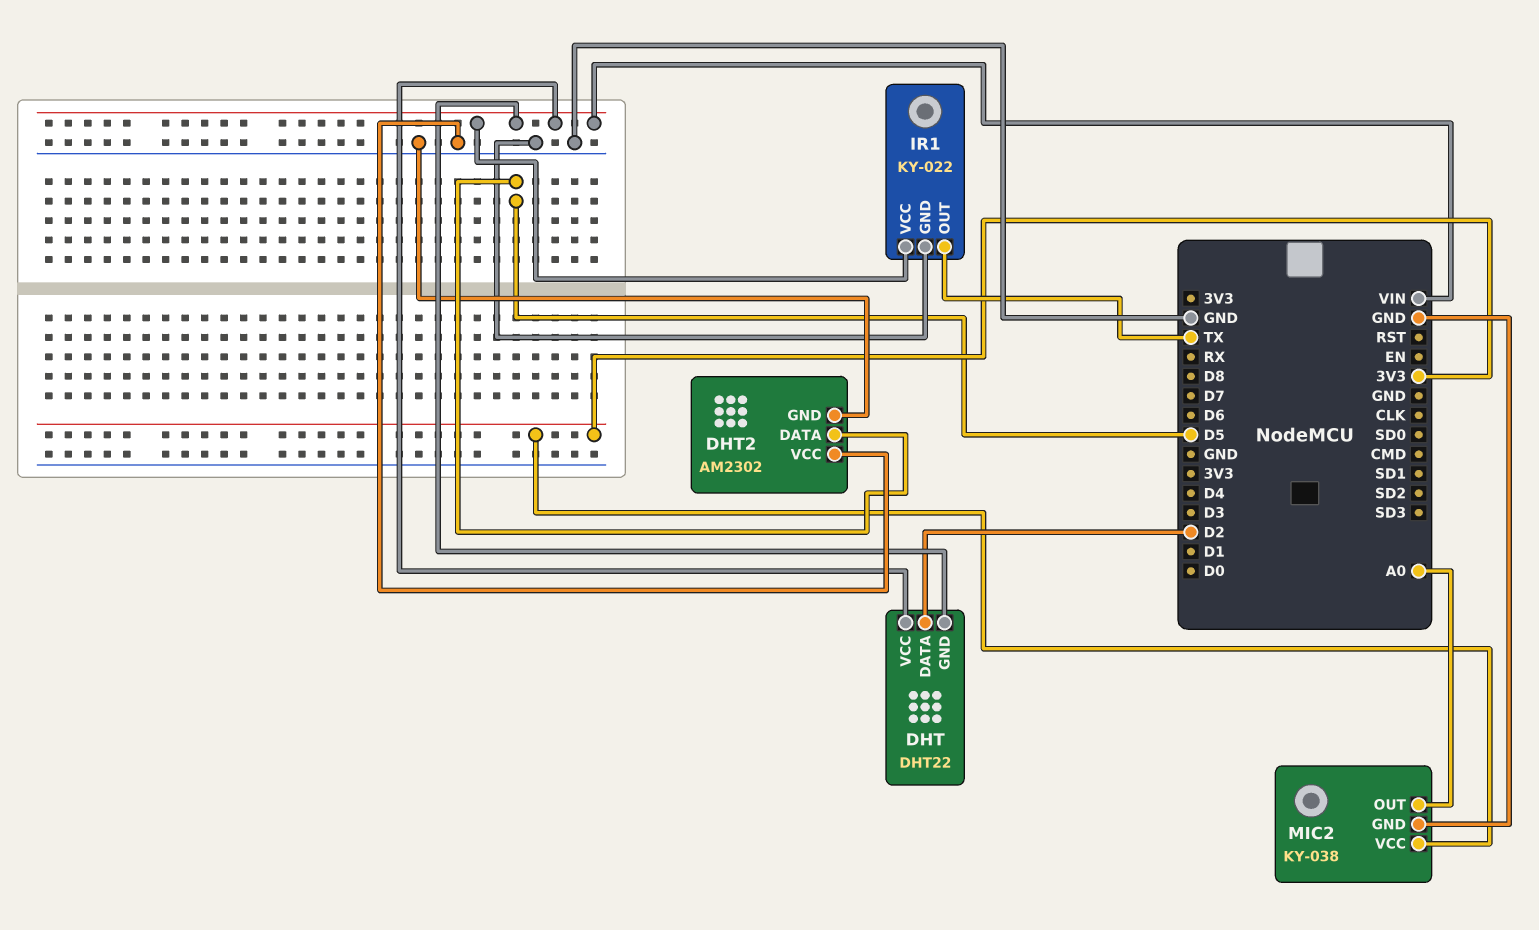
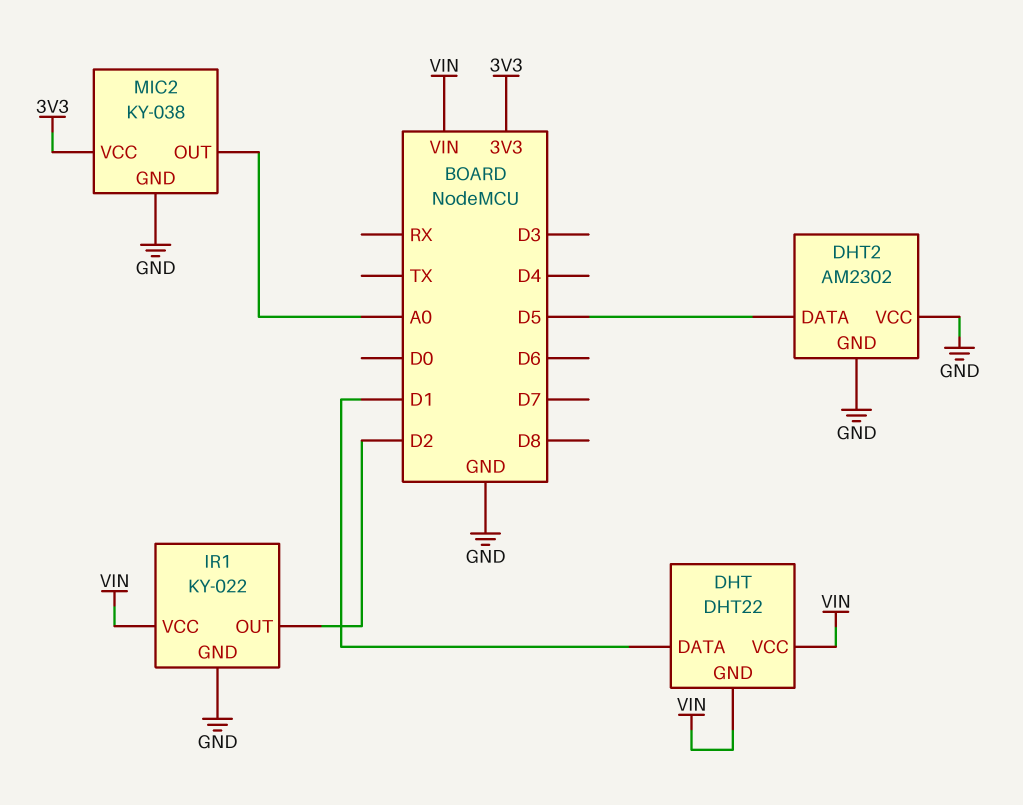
DHT pin DATA: D2 -> D1
IR1 pin OUT: TX -> D2

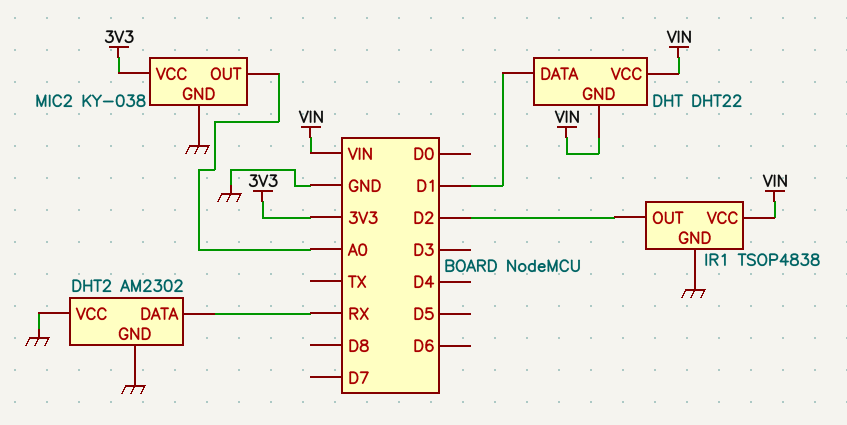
DHT2 pin DATA: D5 -> RX
IR1: KY-022 -> TSOP4838

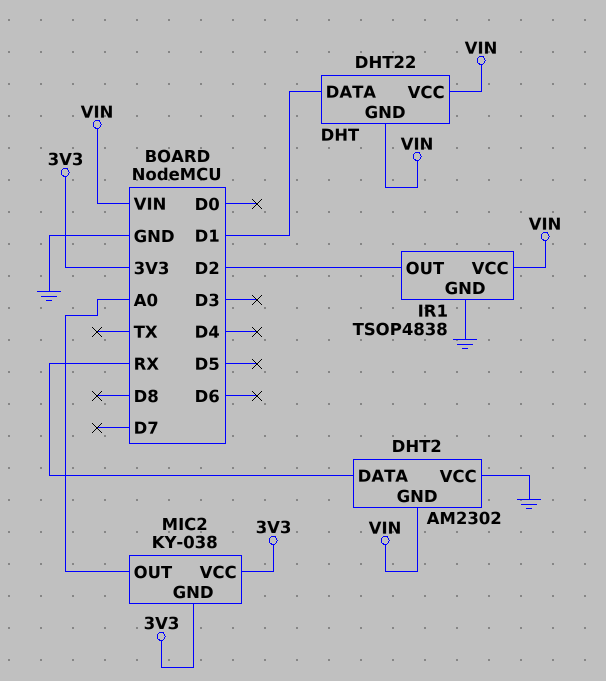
DHT2 pin GND: GND -> VIN
MIC2 pin GND: GND -> 3V3

